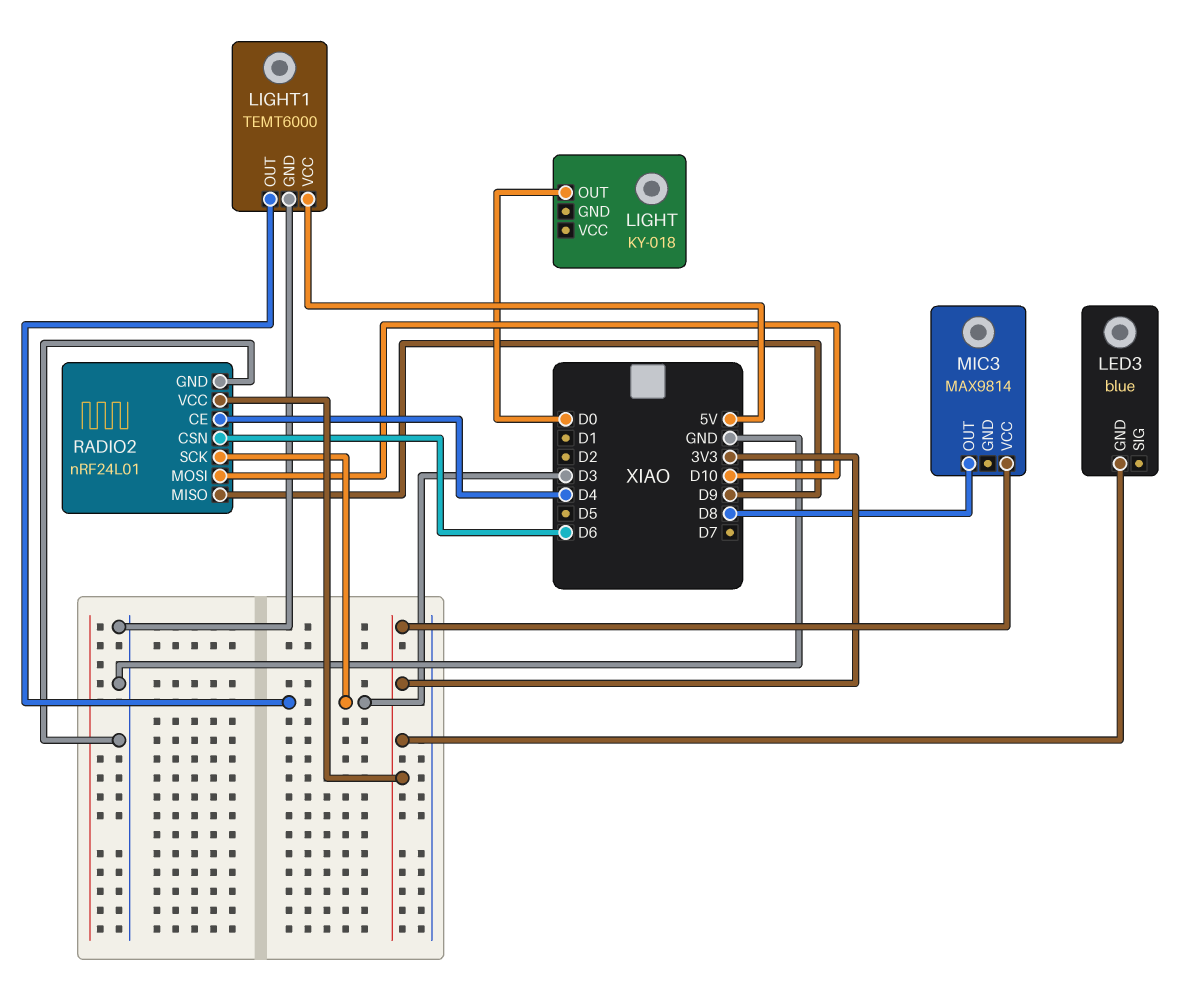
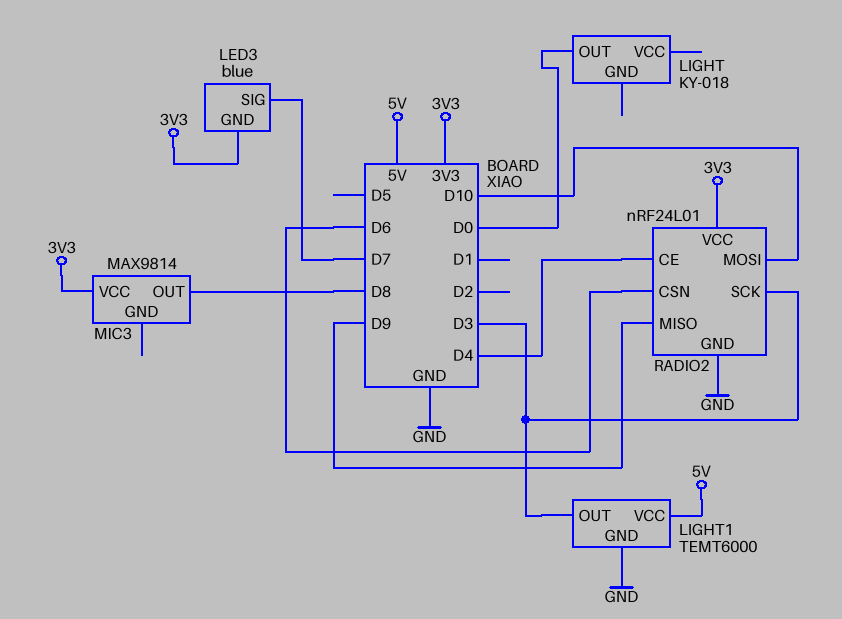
LED3 pin SIG: none -> D7

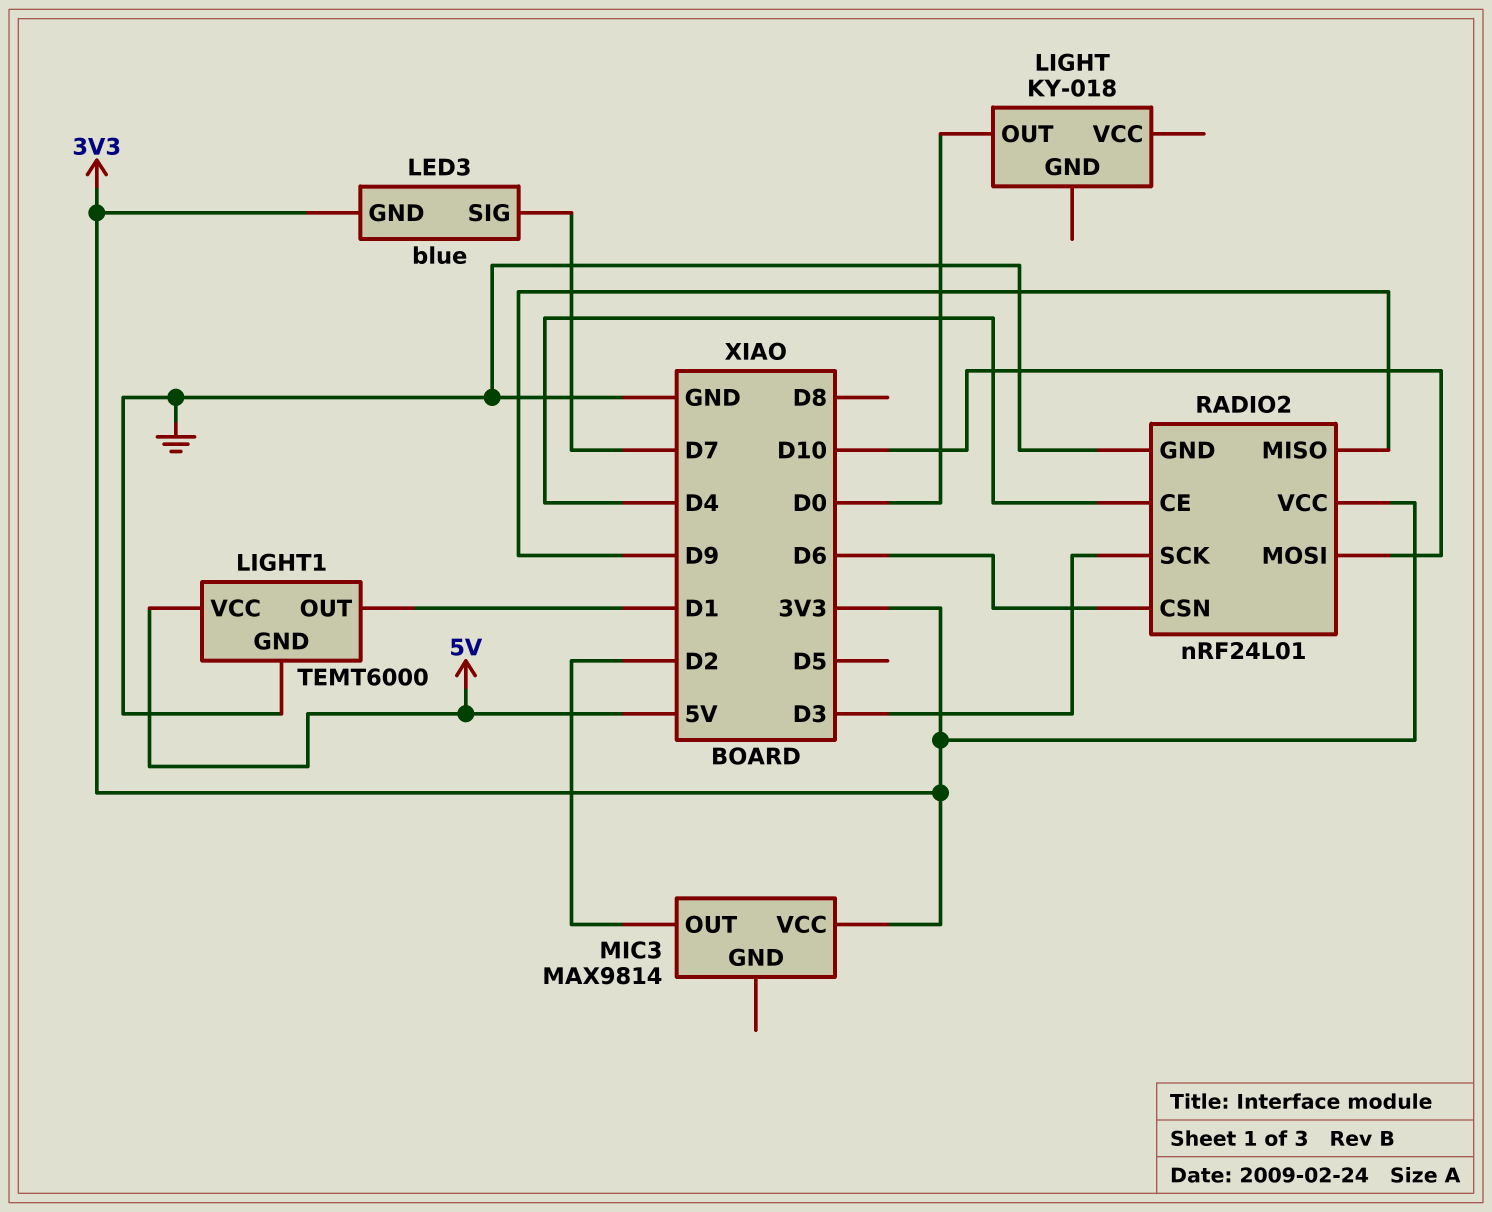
LIGHT1 pin OUT: D3 -> D1
MIC3 pin OUT: D8 -> D2

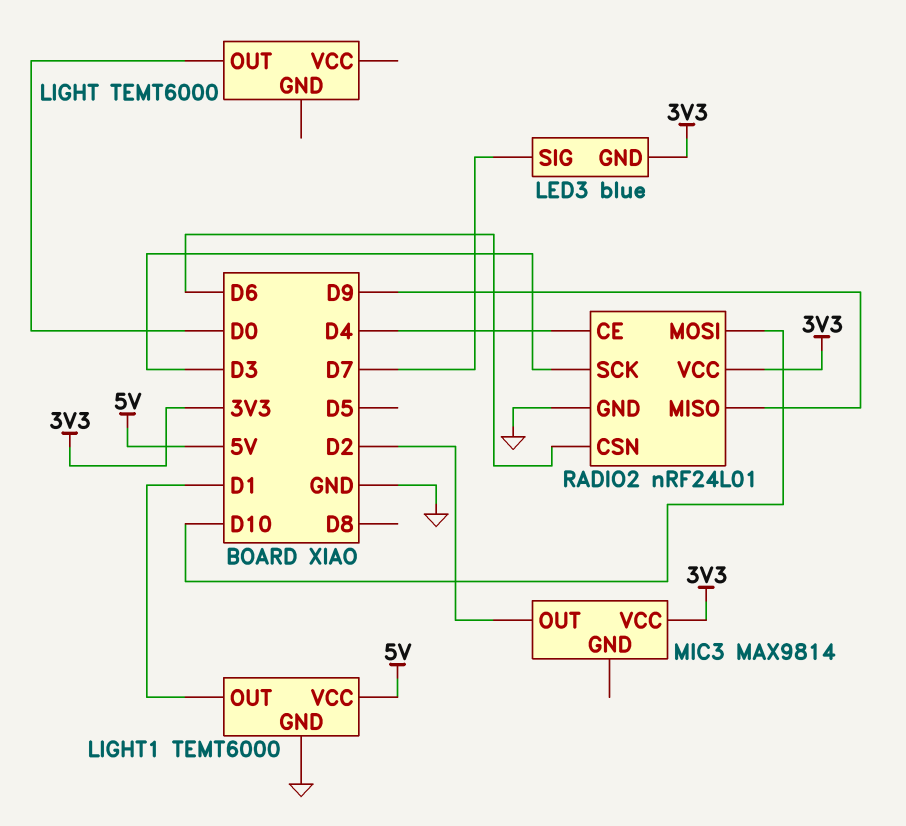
LIGHT: KY-018 -> TEMT6000

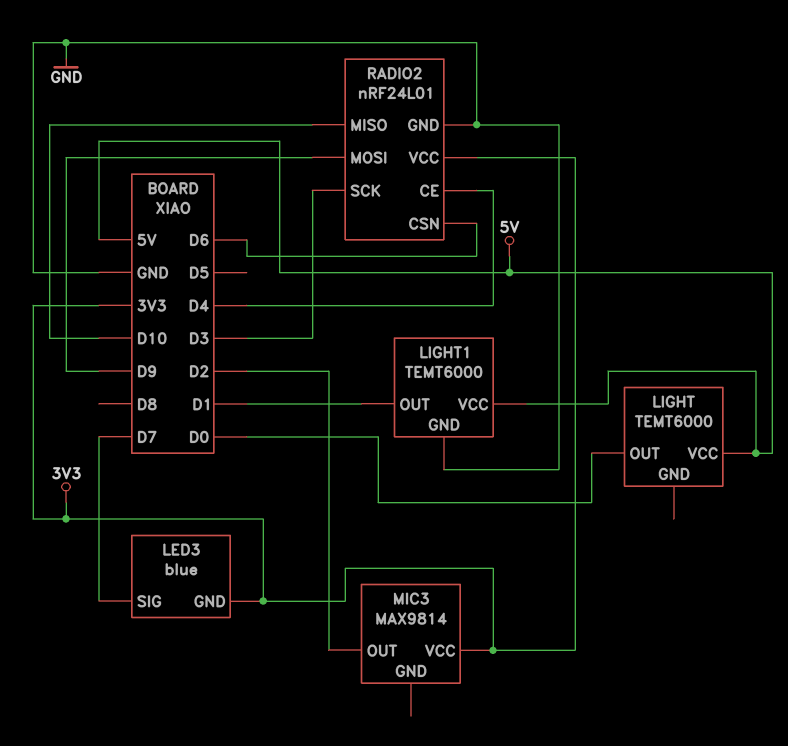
LIGHT pin VCC: none -> 5V
RADIO2 pin MISO: D9 -> D10
RADIO2 pin MOSI: D10 -> D9

